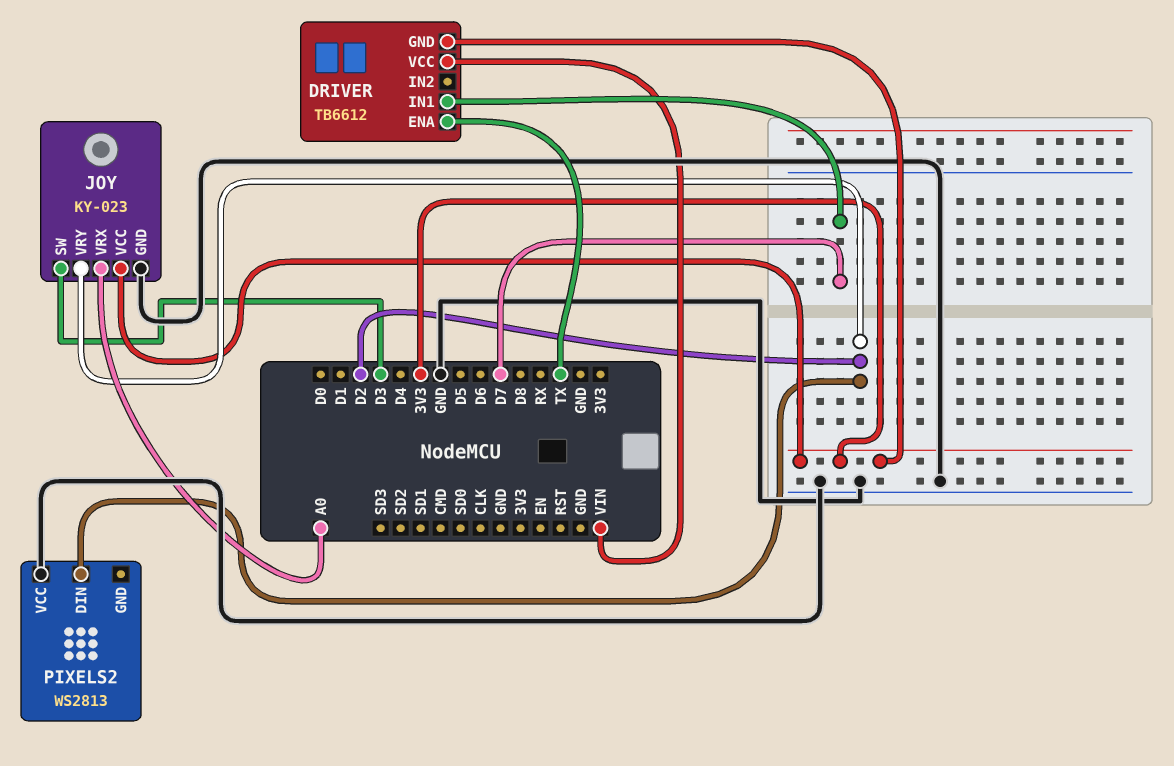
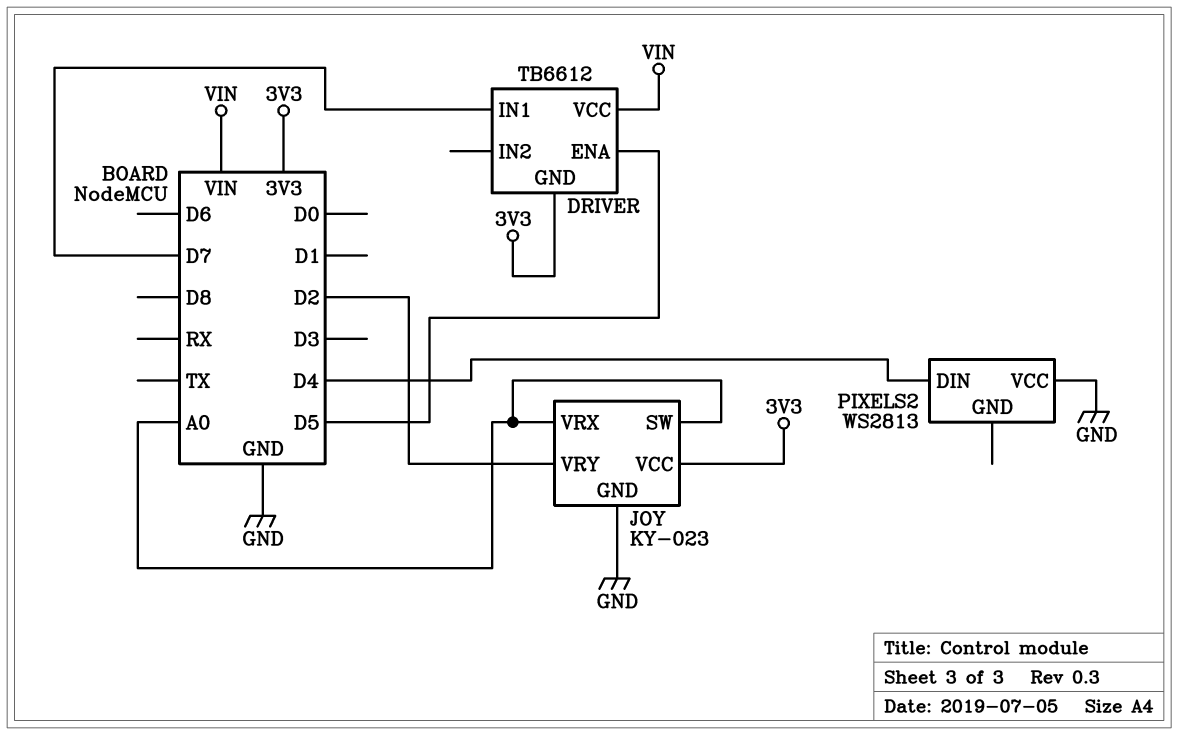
DRIVER pin ENA: TX -> D5
JOY pin SW: D3 -> A0
PIXELS2 pin DIN: D2 -> D4

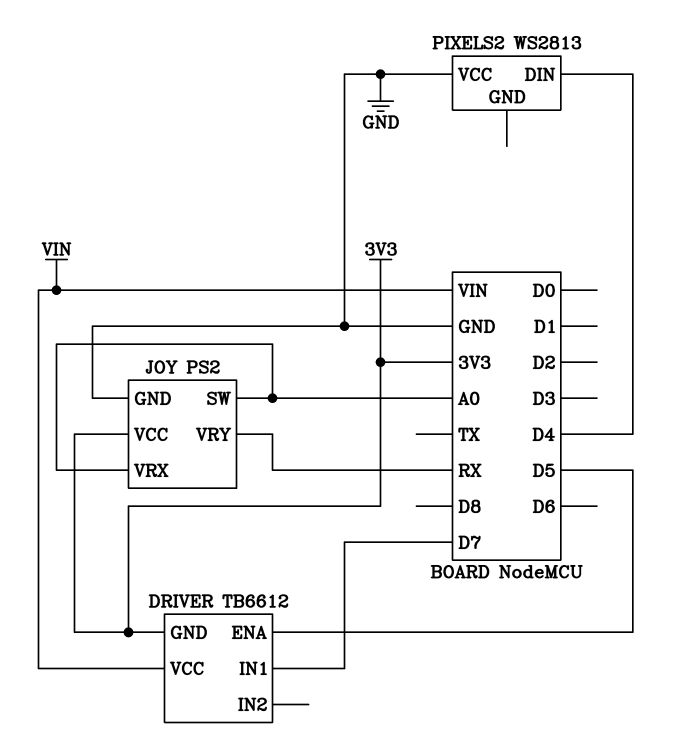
JOY: KY-023 -> PS2
JOY pin VRY: D2 -> RX

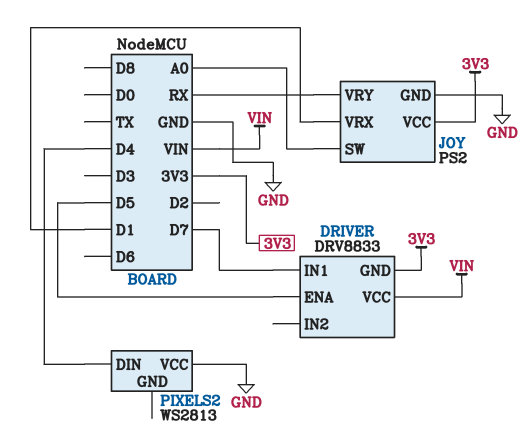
DRIVER: TB6612 -> DRV8833
JOY pin VRX: A0 -> D1

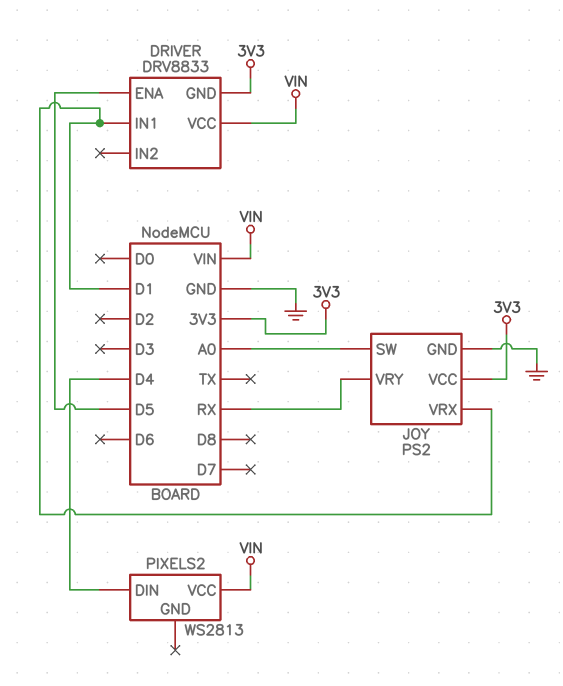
DRIVER pin IN1: D7 -> D1
PIXELS2 pin VCC: GND -> VIN

